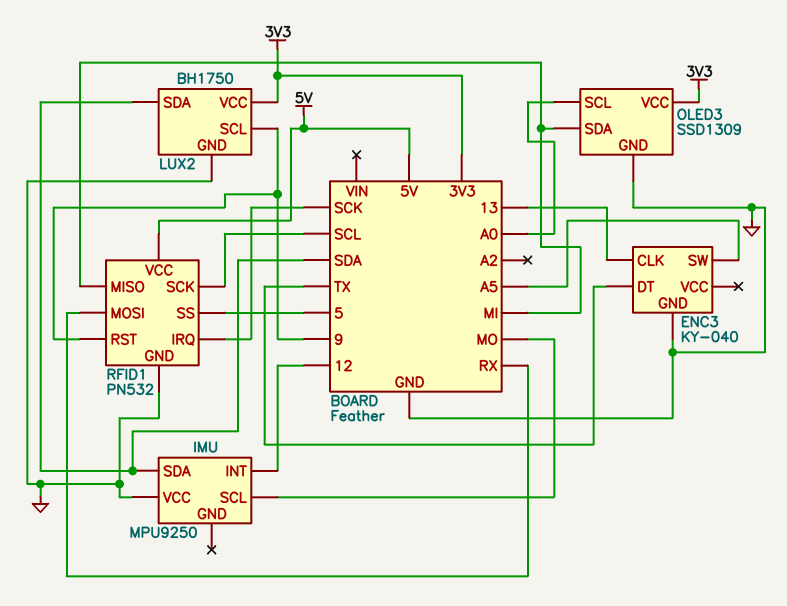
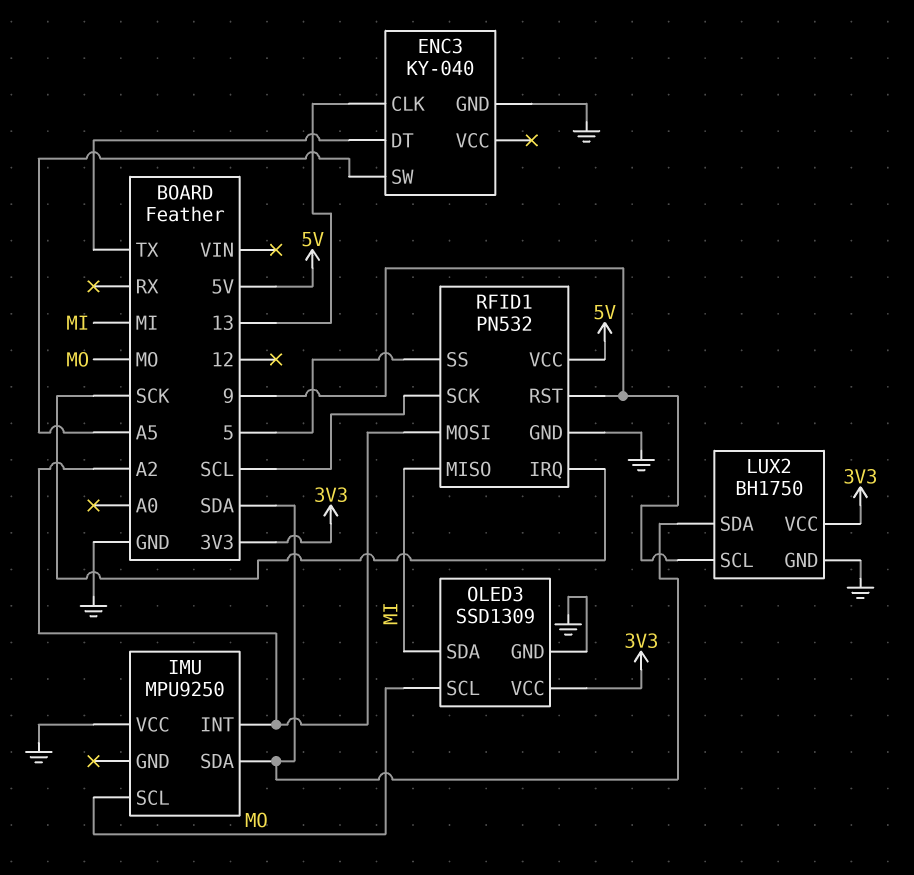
IMU pin INT: 12 -> A2
OLED3 pin SCL: A0 -> MO
RFID1 pin MOSI: RX -> A2

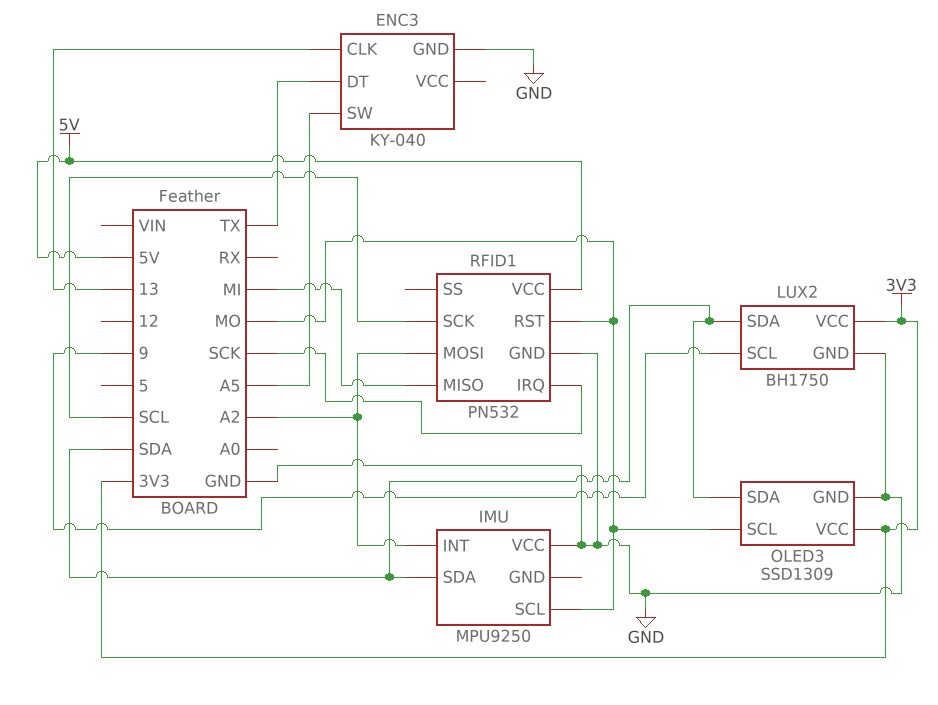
OLED3 pin SDA: MI -> SDA
RFID1 pin RST: 9 -> MO
RFID1 pin SS: 5 -> none

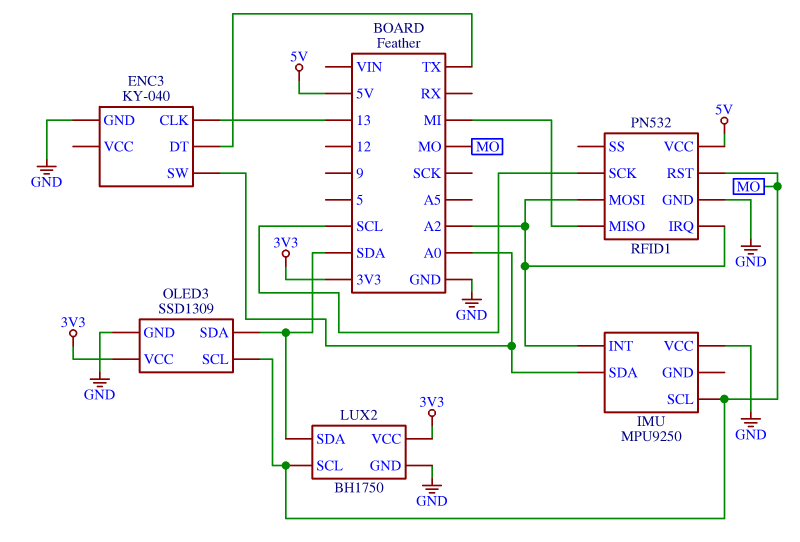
ENC3 pin SW: A5 -> A0
IMU pin SDA: SDA -> A0
LUX2 pin SCL: 9 -> MO
RFID1 pin IRQ: SCK -> A2

